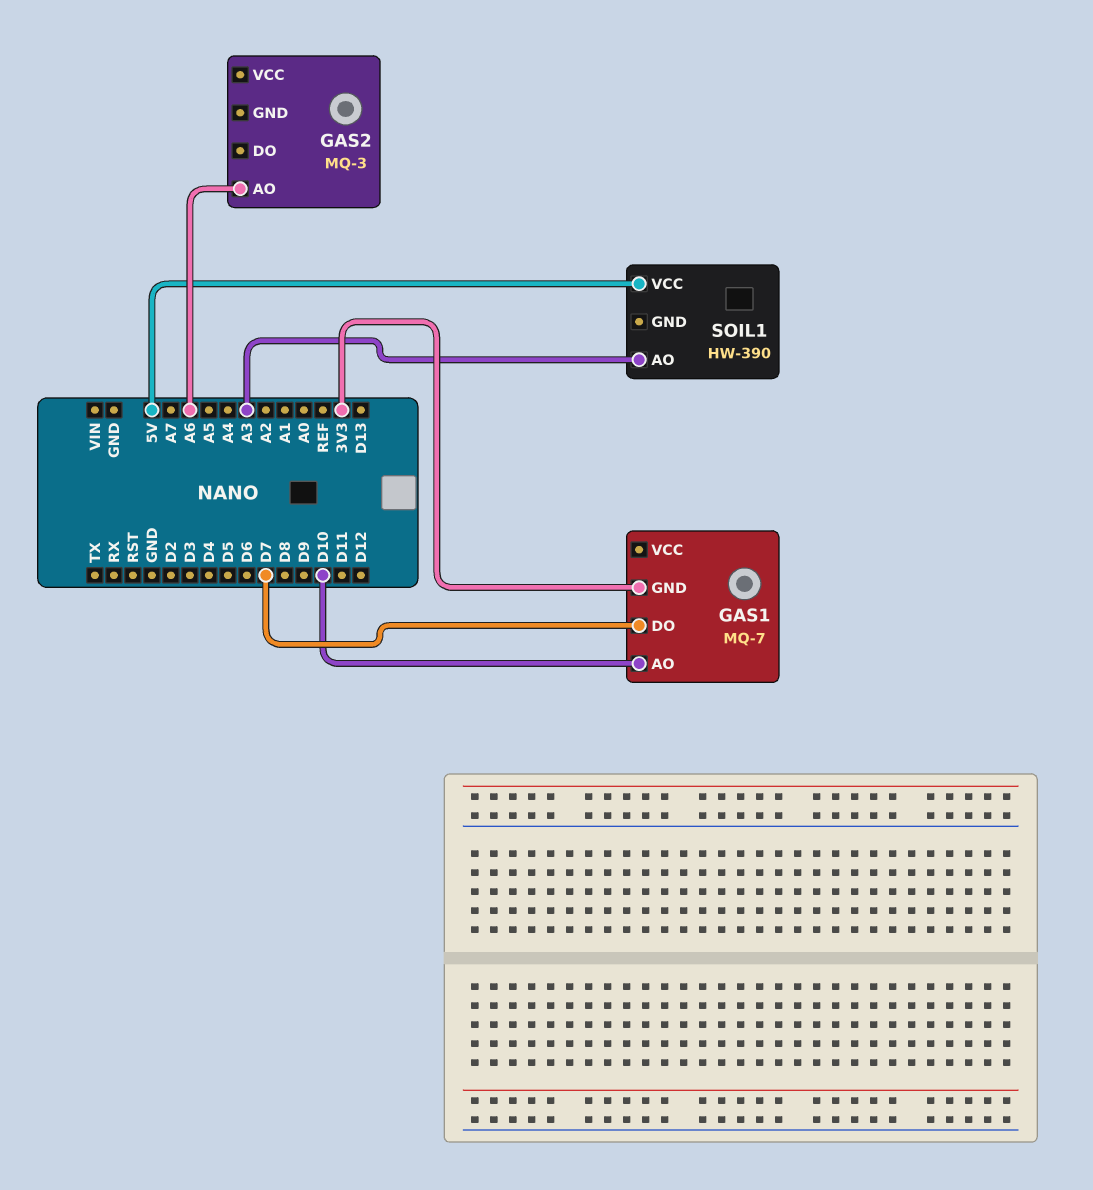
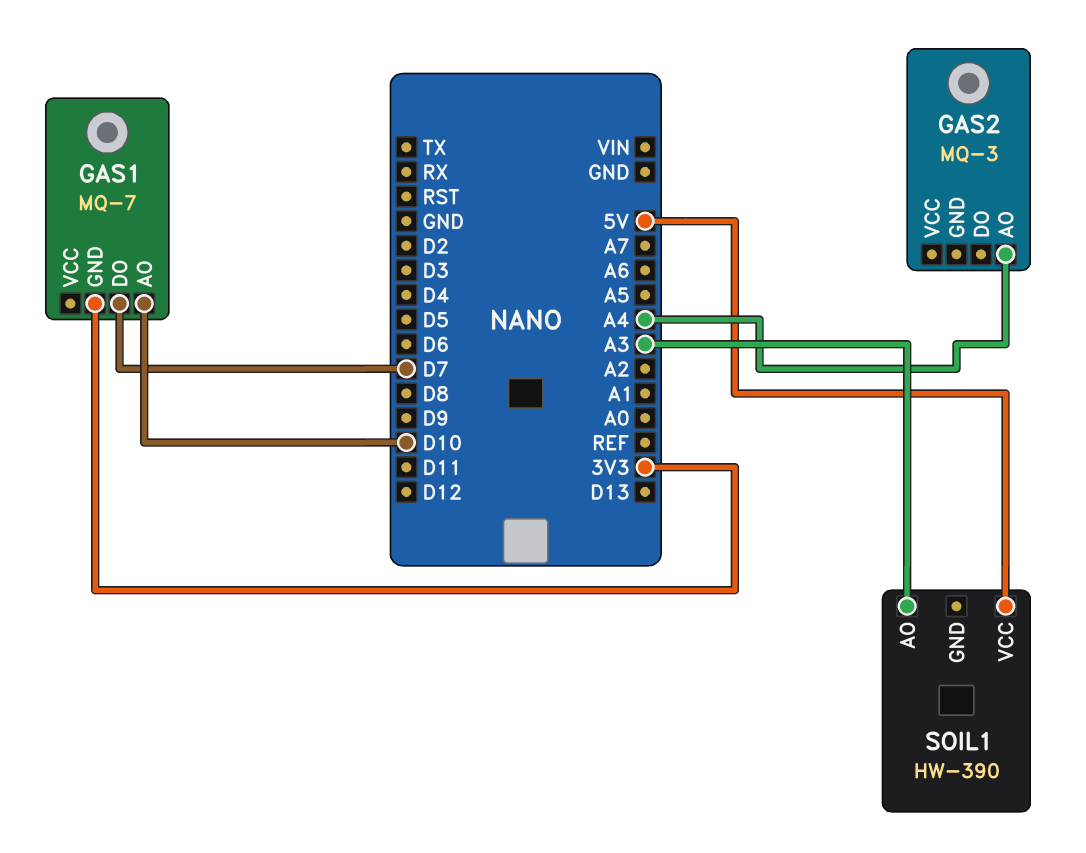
GAS2 pin AO: A6 -> A4

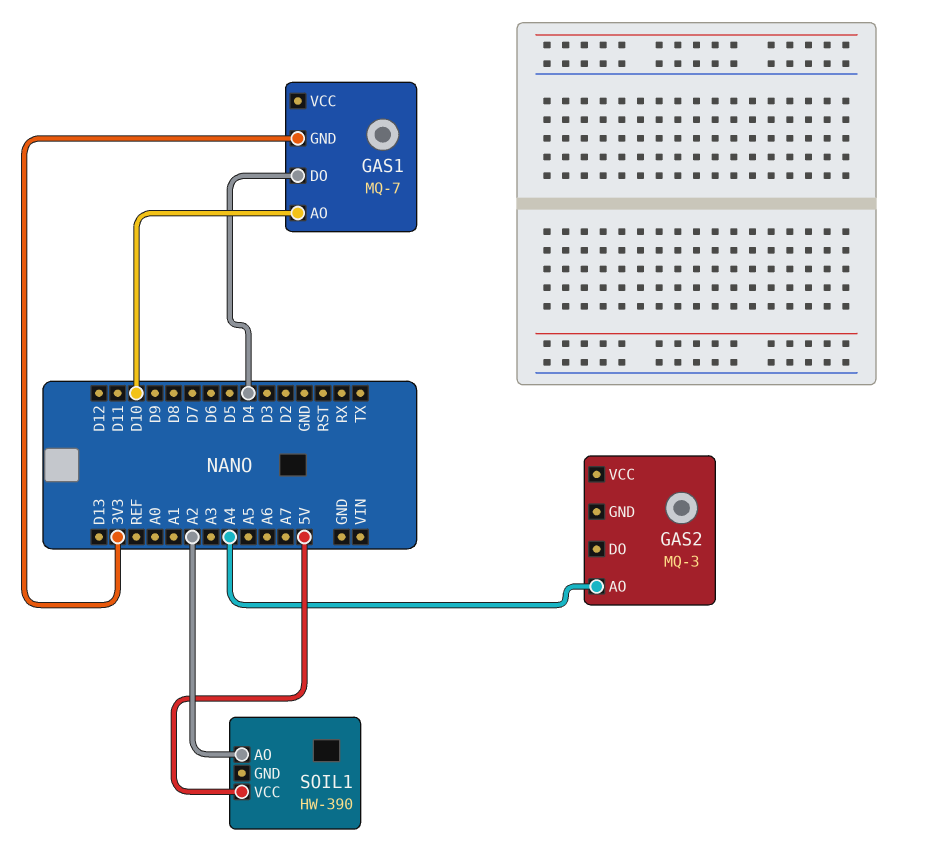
GAS1 pin DO: D7 -> D4
SOIL1 pin AO: A3 -> A2

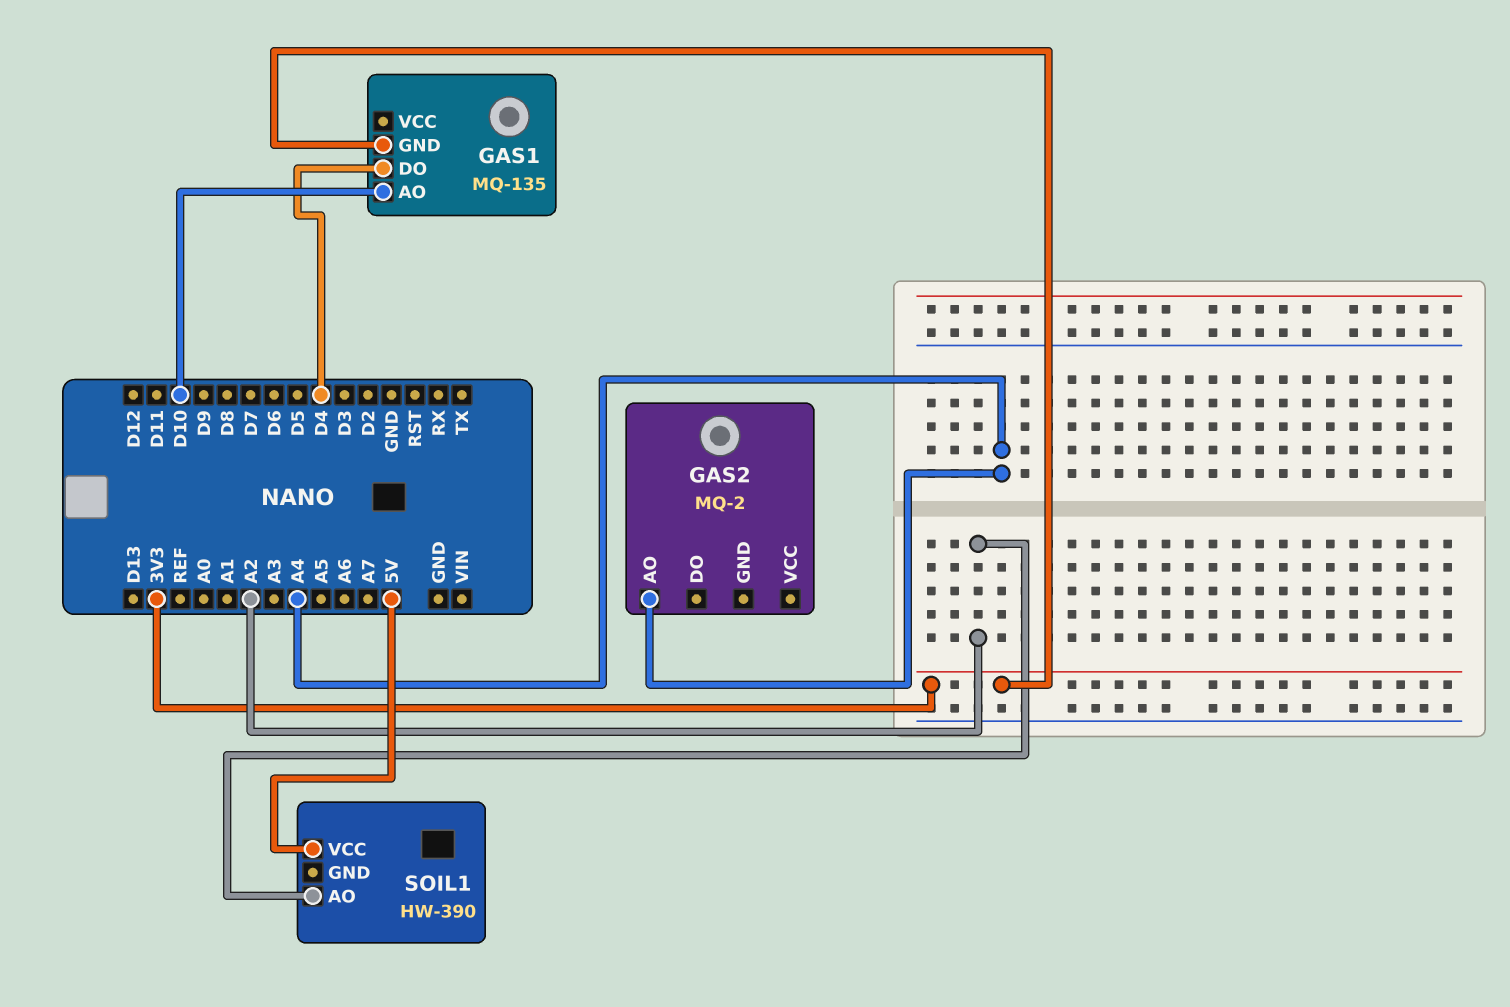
GAS1: MQ-7 -> MQ-135
GAS2: MQ-3 -> MQ-2

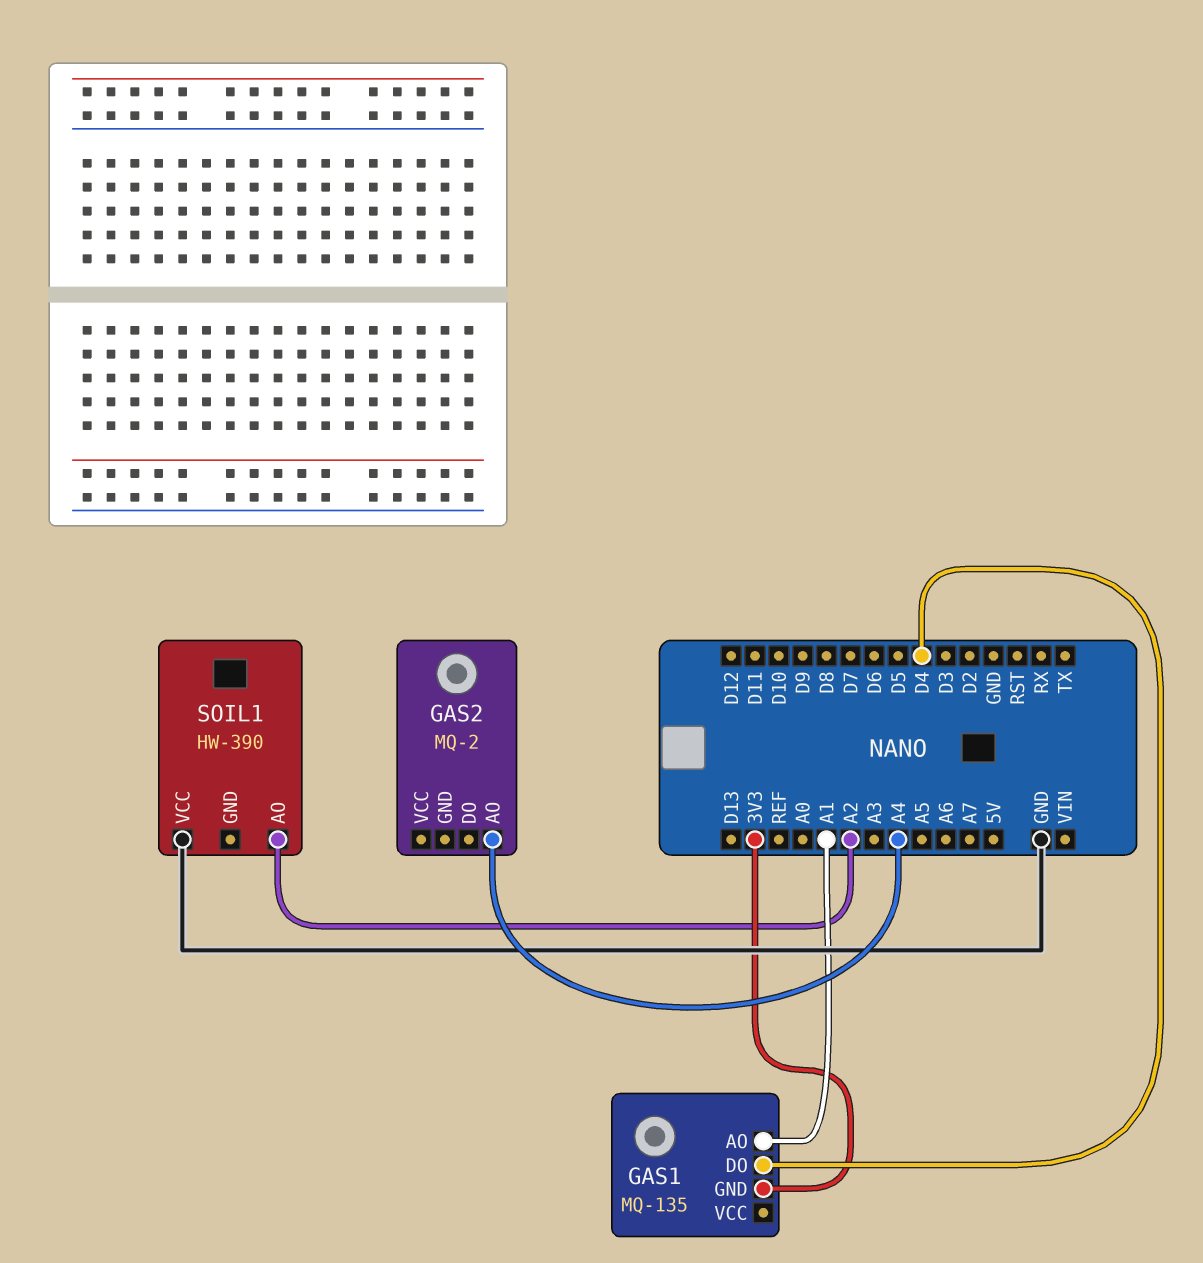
GAS1 pin AO: D10 -> A1
SOIL1 pin VCC: 5V -> GND

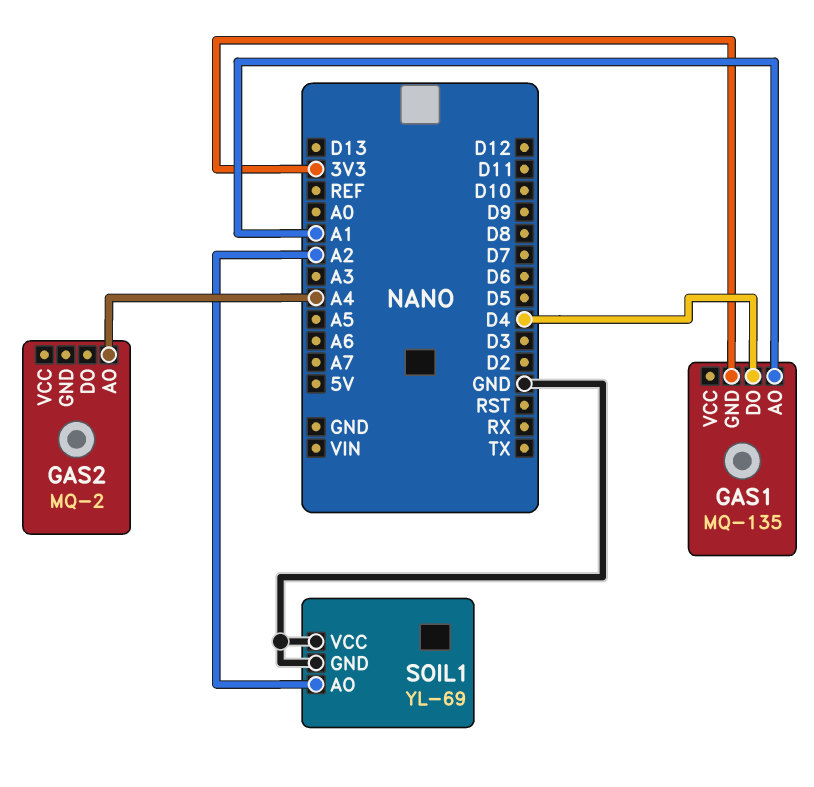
SOIL1: HW-390 -> YL-69
SOIL1 pin GND: none -> GND

